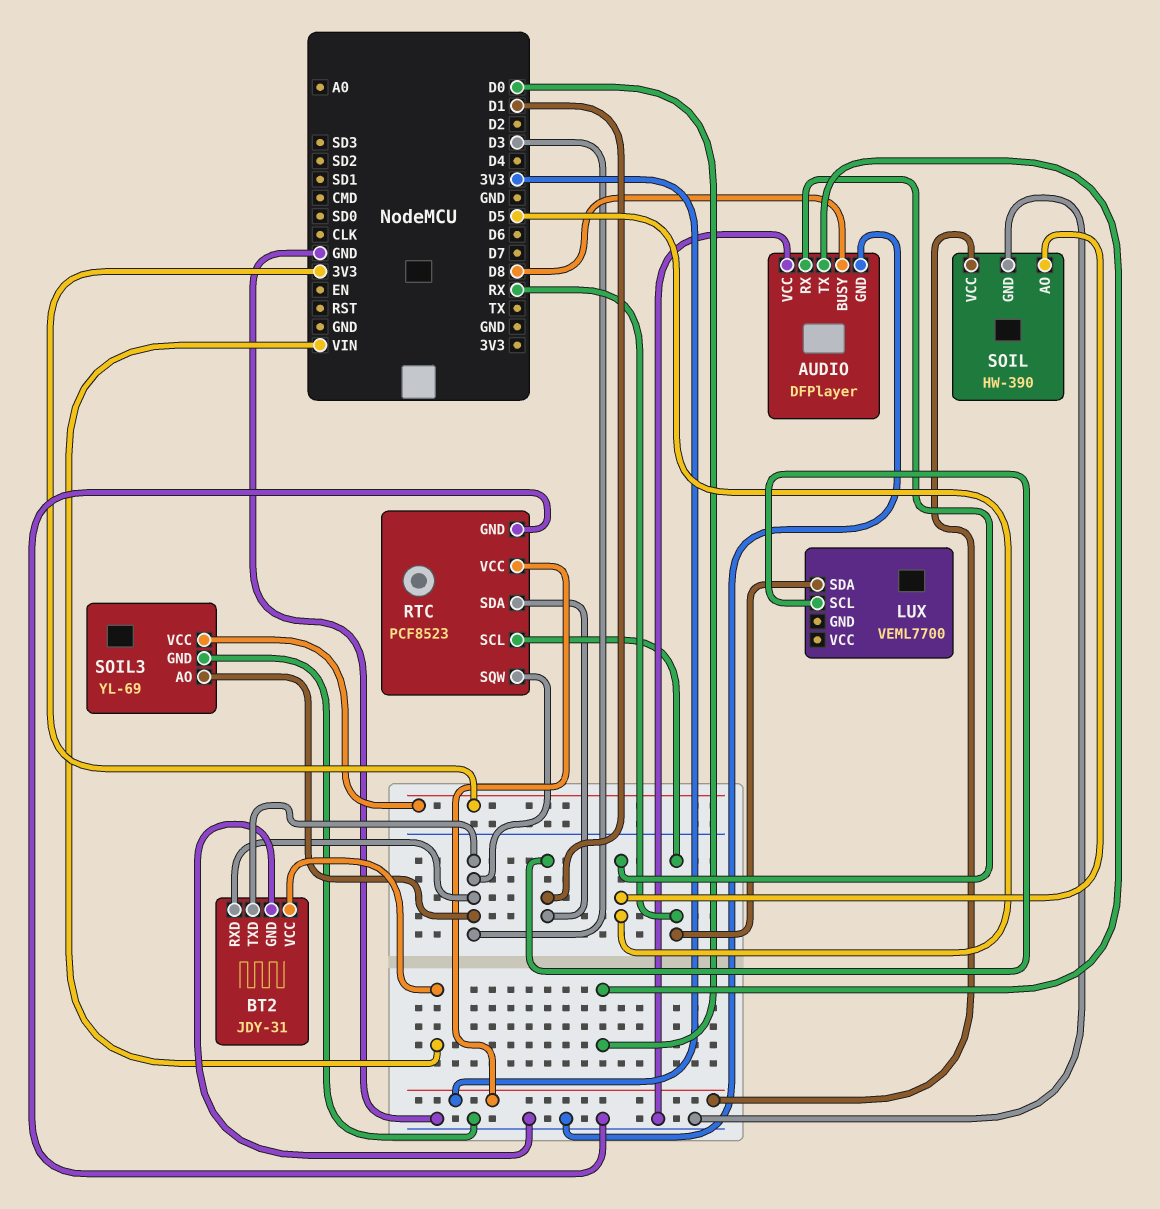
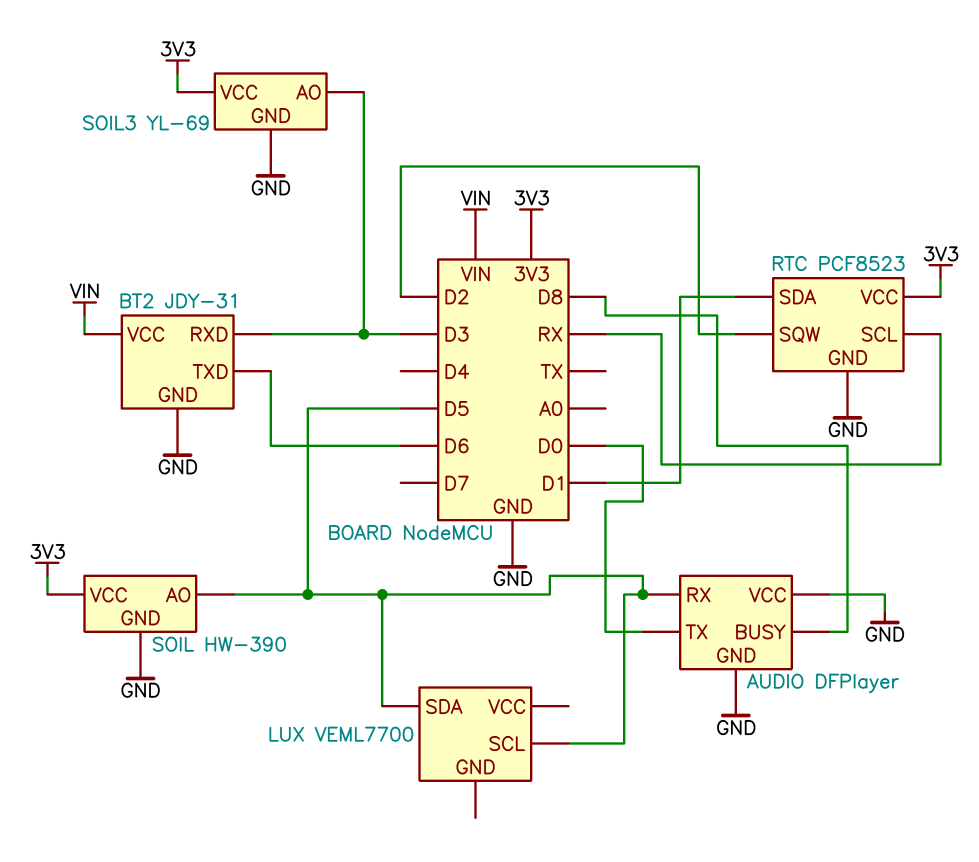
BT2 pin TXD: D3 -> D6
LUX pin SCL: D1 -> D5
LUX pin SDA: RX -> D5
RTC pin SQW: D3 -> D2

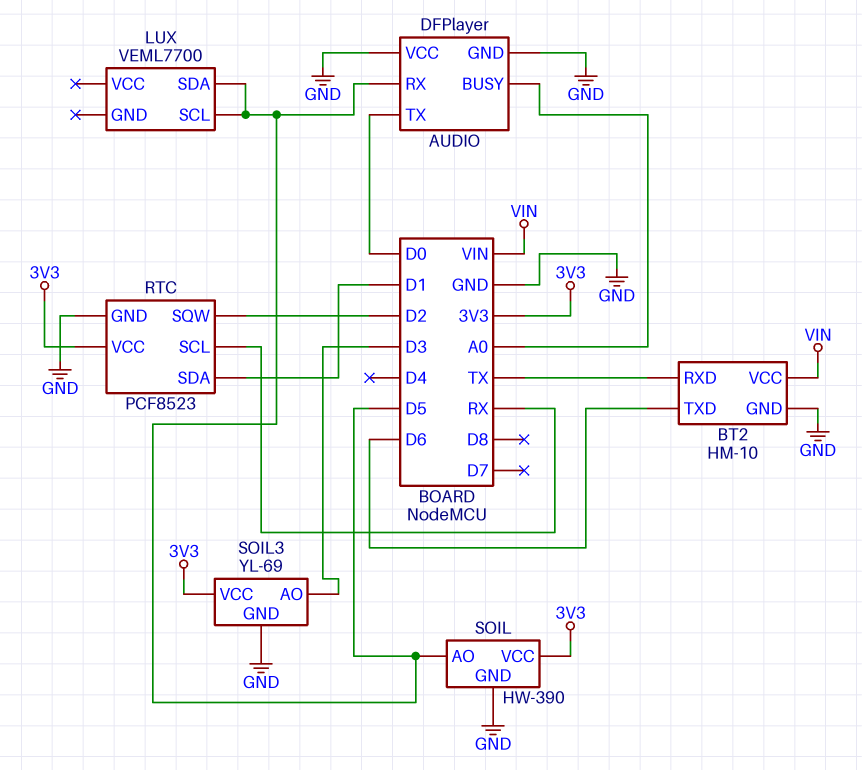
AUDIO pin BUSY: D8 -> A0
BT2: JDY-31 -> HM-10
BT2 pin RXD: D3 -> TX

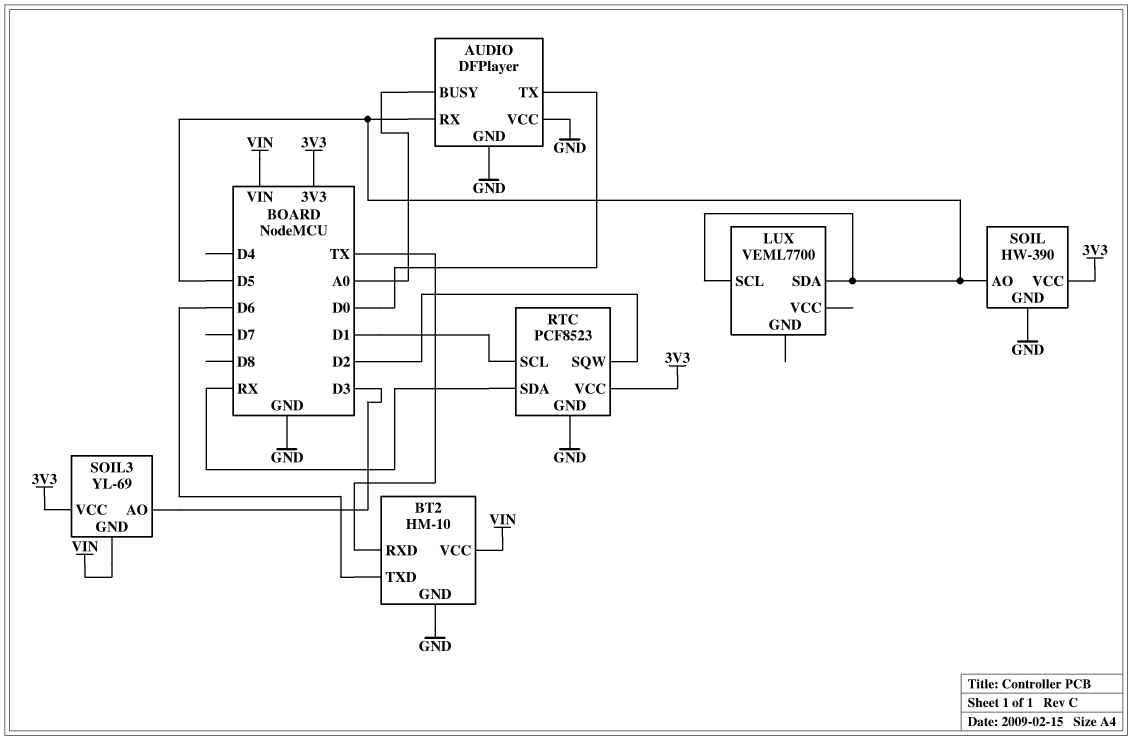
RTC pin SCL: RX -> D1
RTC pin SDA: D1 -> RX
SOIL3 pin GND: GND -> VIN

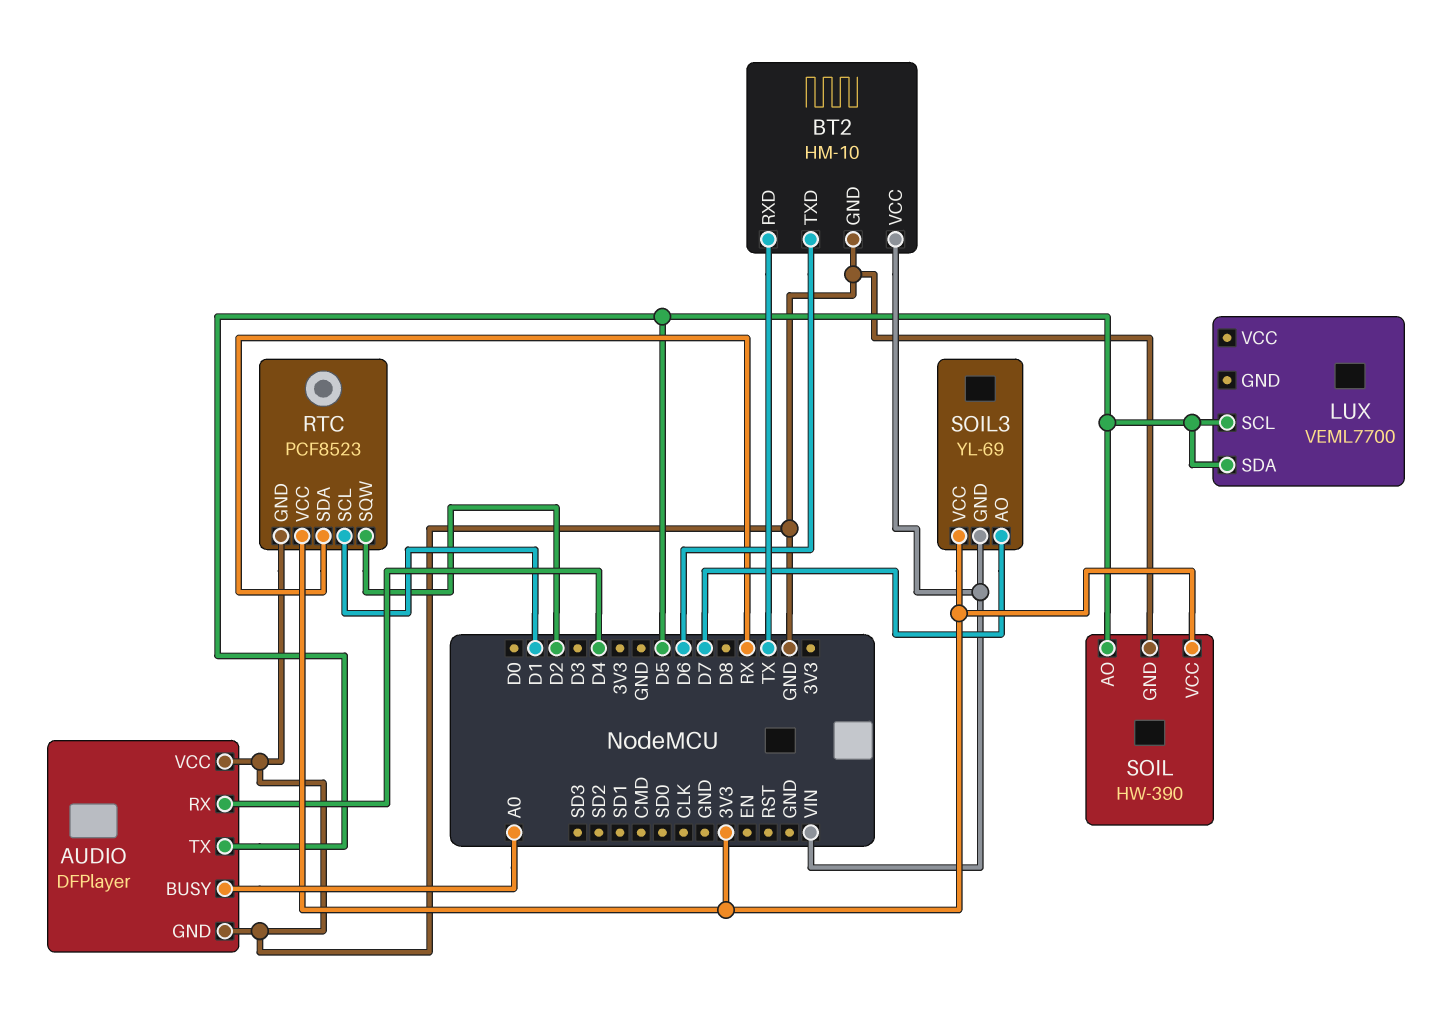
AUDIO pin RX: D5 -> D4
AUDIO pin TX: D0 -> D5
SOIL3 pin AO: D3 -> D7

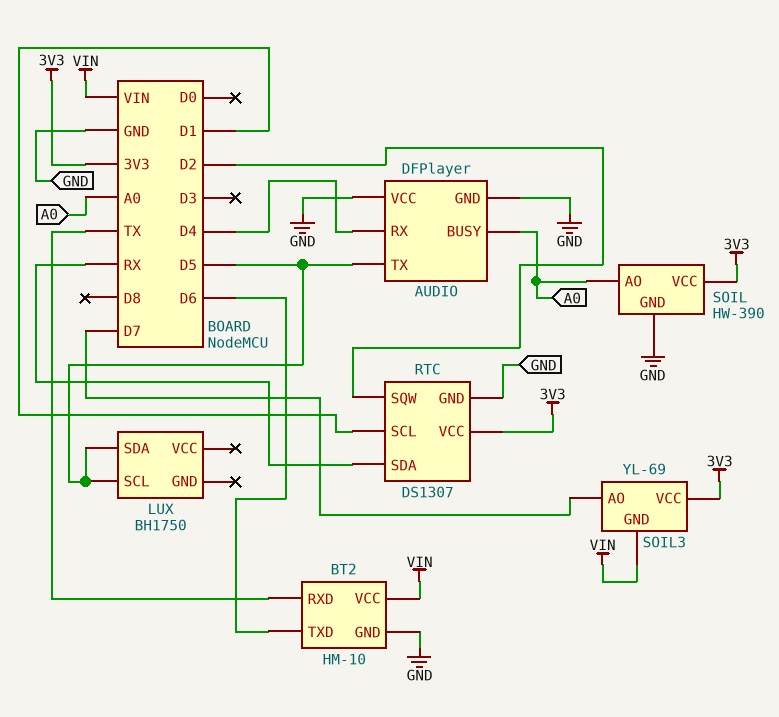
LUX: VEML7700 -> BH1750
RTC: PCF8523 -> DS1307
SOIL pin AO: D5 -> A0

